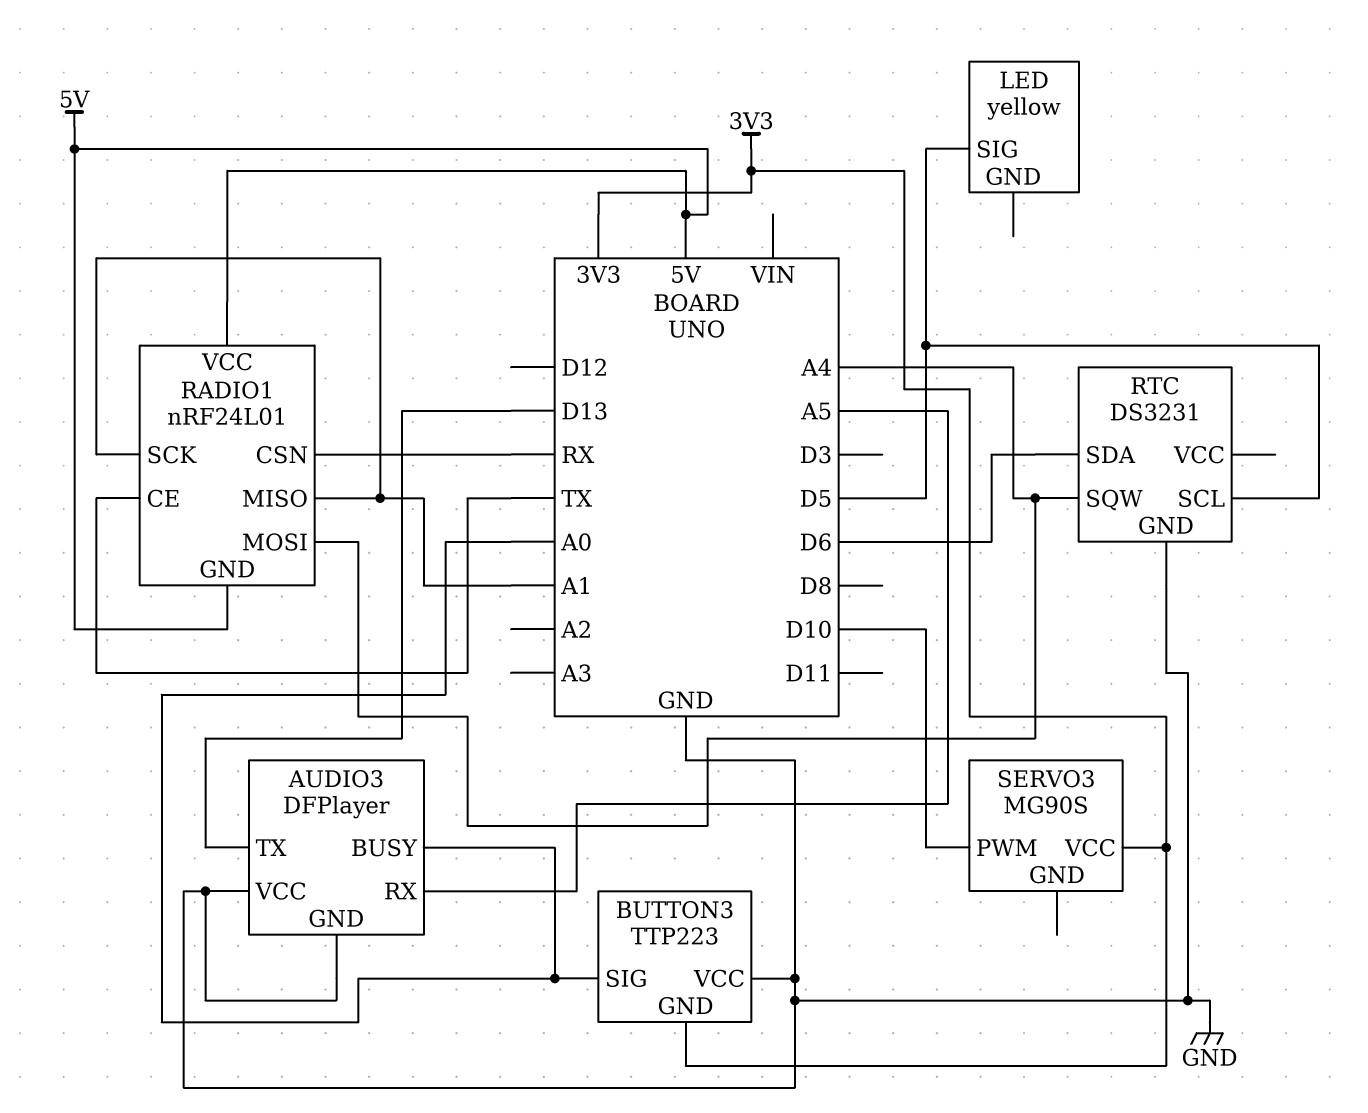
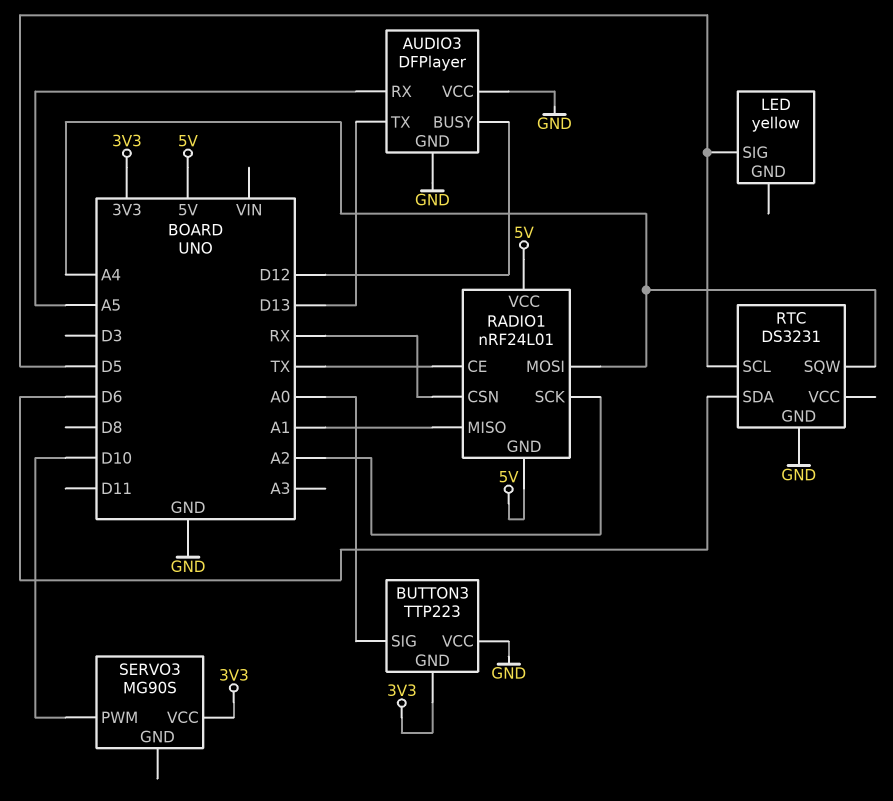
AUDIO3 pin BUSY: A0 -> D12
RADIO1 pin SCK: A1 -> A2

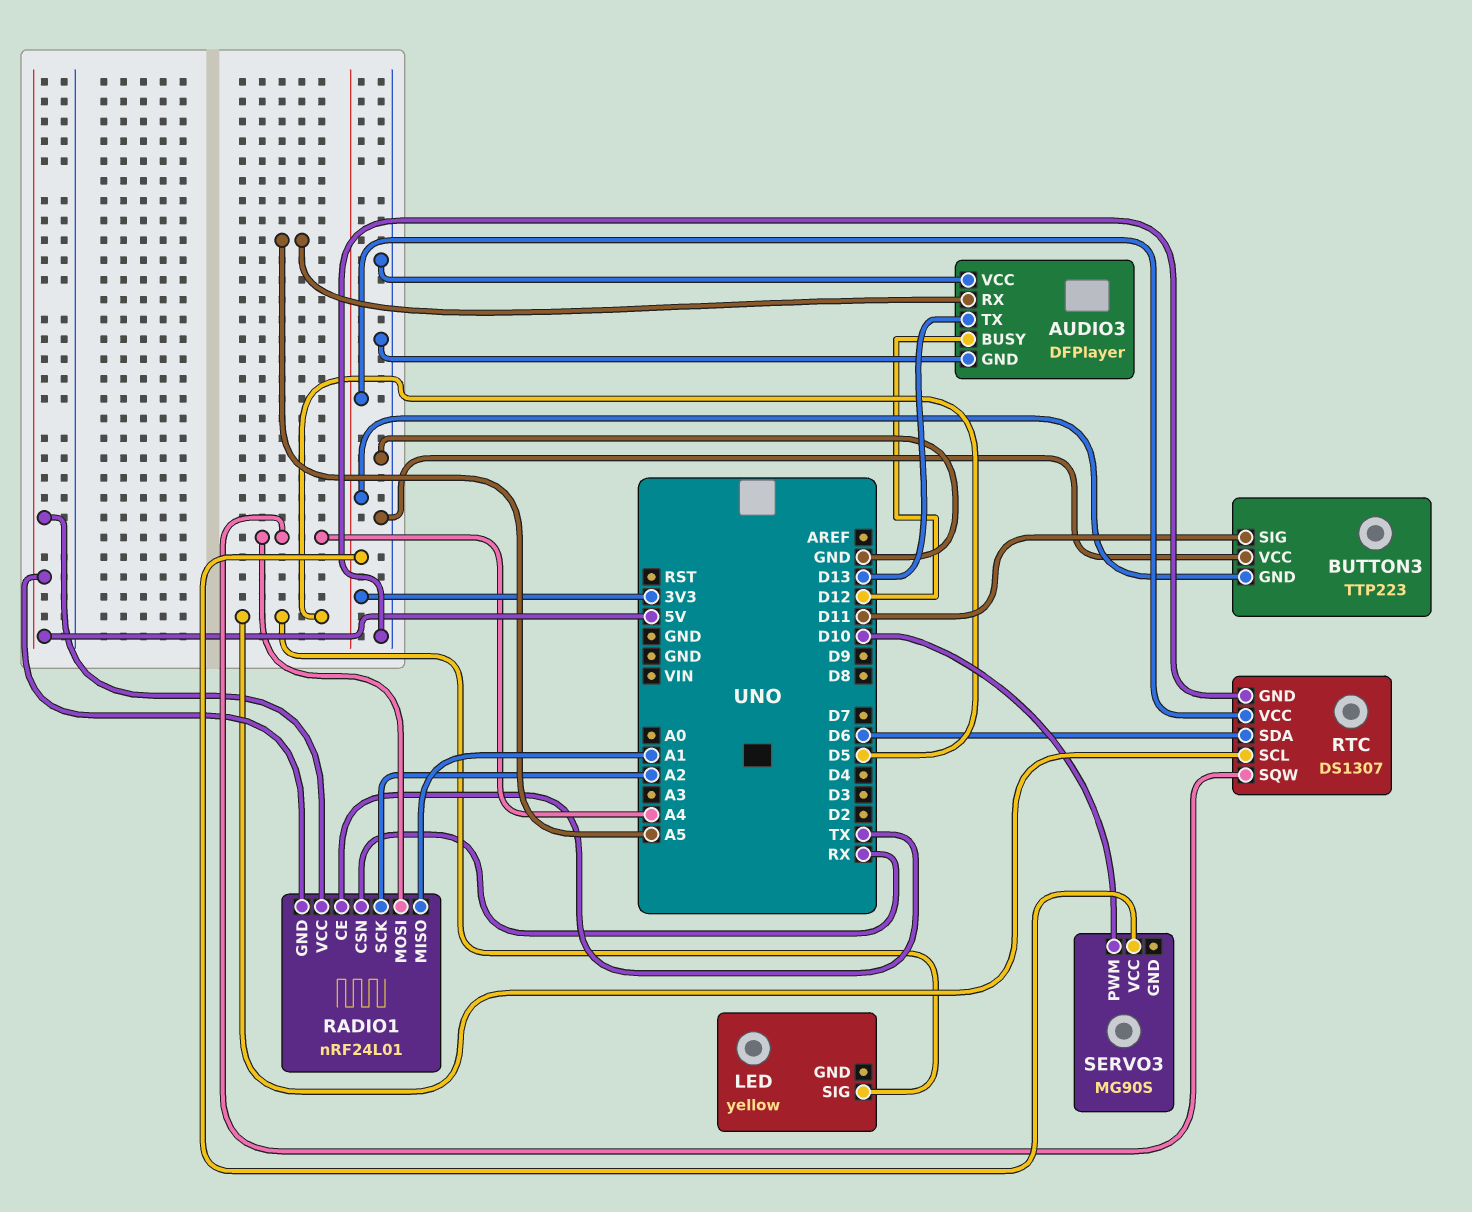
BUTTON3 pin SIG: A0 -> D11
RTC: DS3231 -> DS1307
RTC pin VCC: none -> 3V3

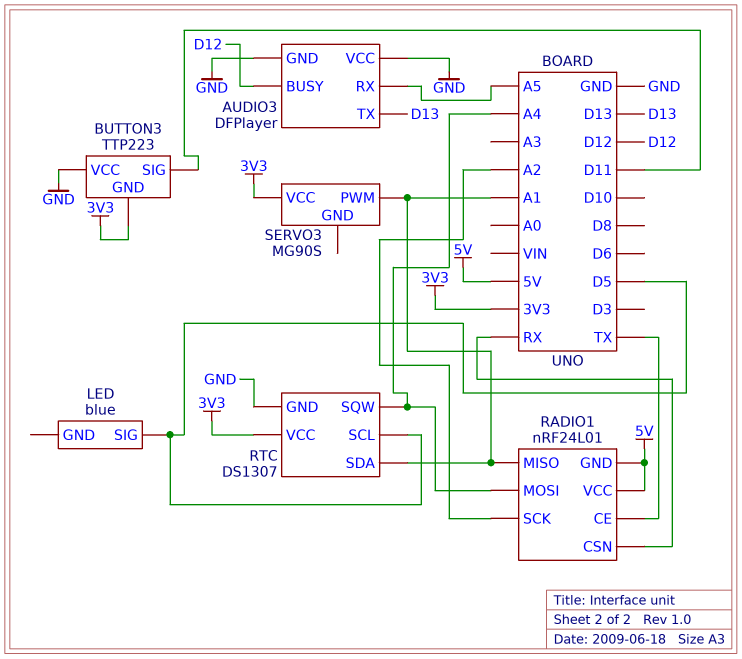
LED: yellow -> blue
RTC pin SDA: D6 -> A1
SERVO3 pin PWM: D10 -> A1

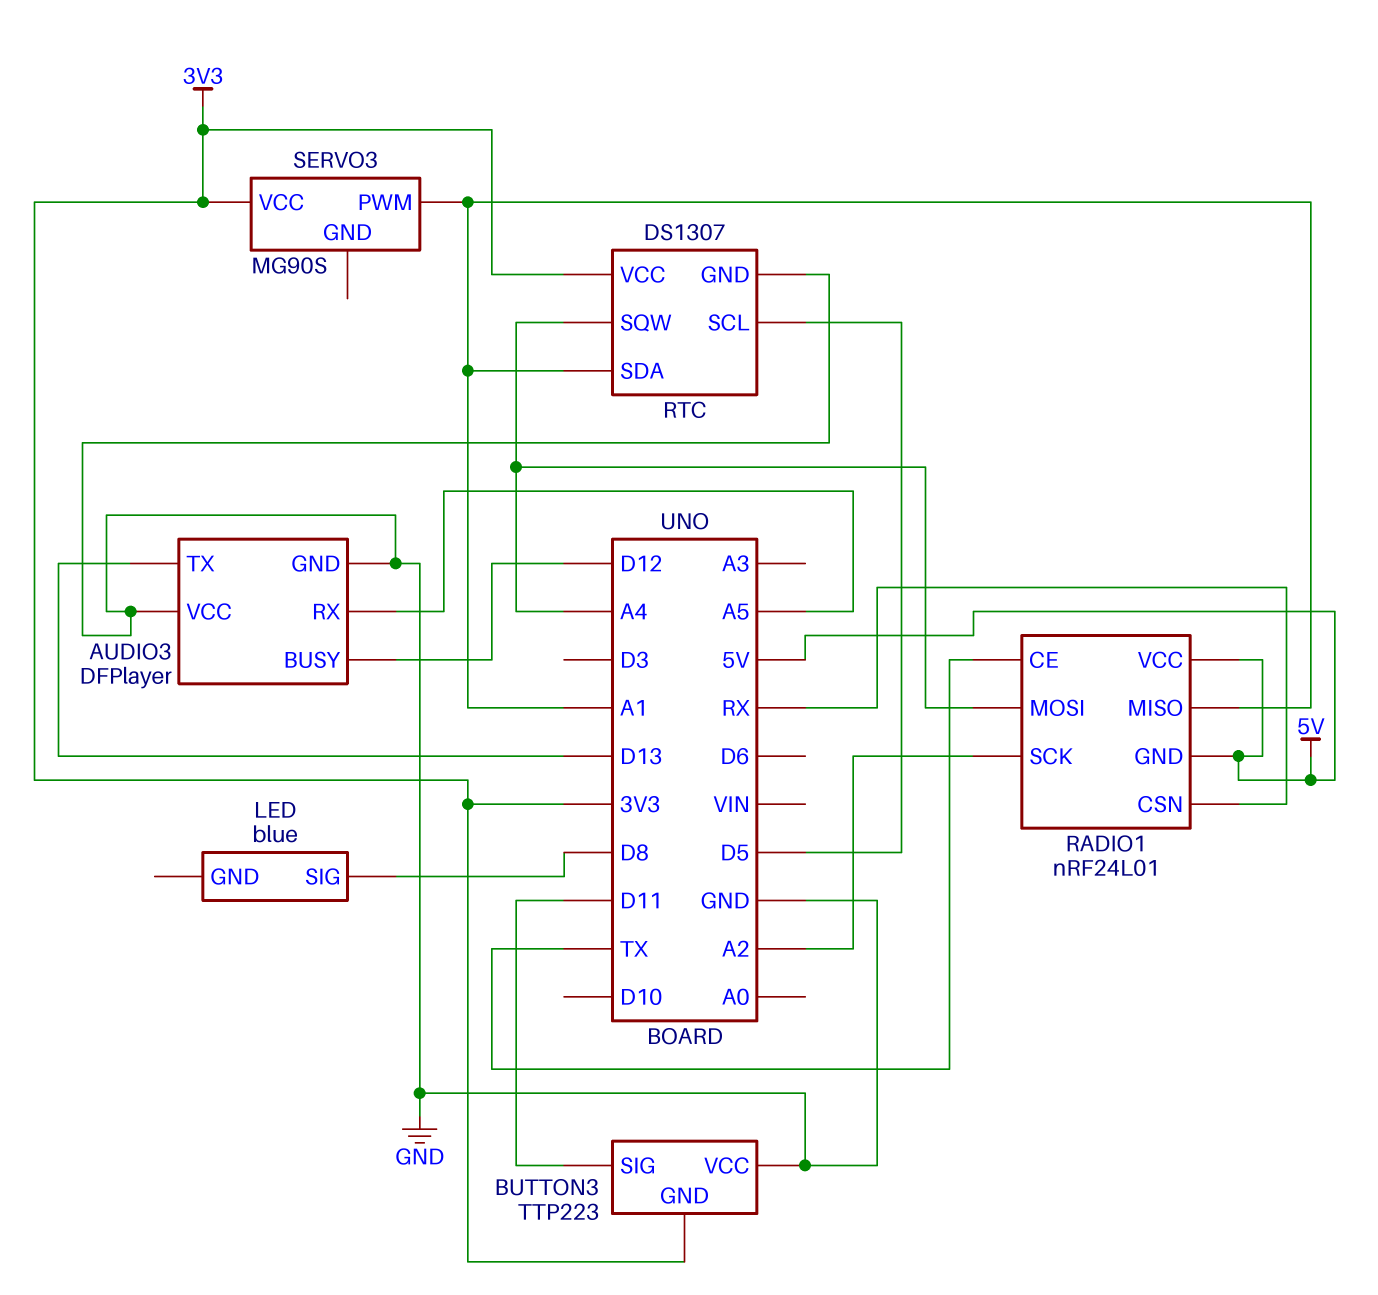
LED pin SIG: D5 -> D8

